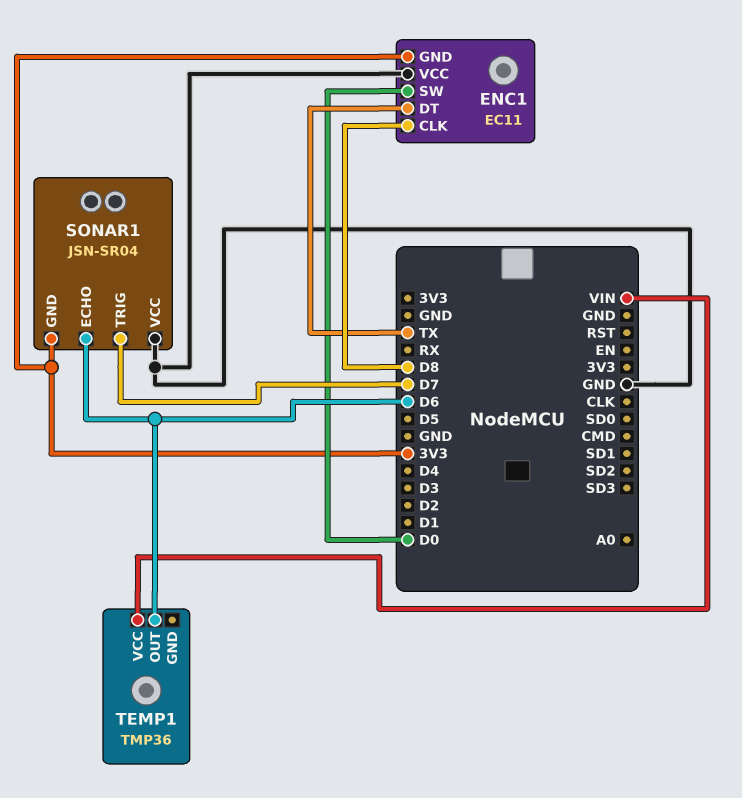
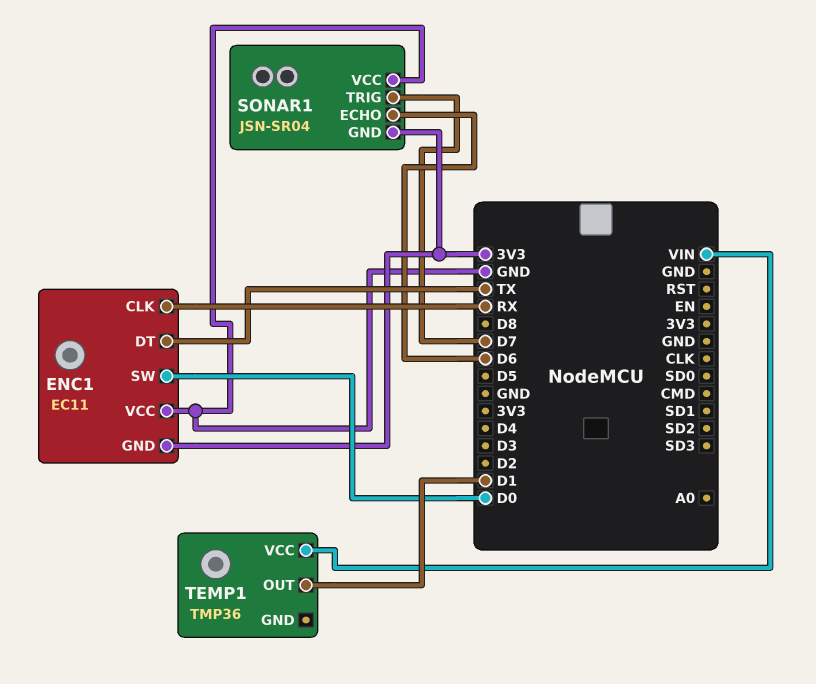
ENC1 pin CLK: D8 -> RX
TEMP1 pin OUT: D6 -> D1

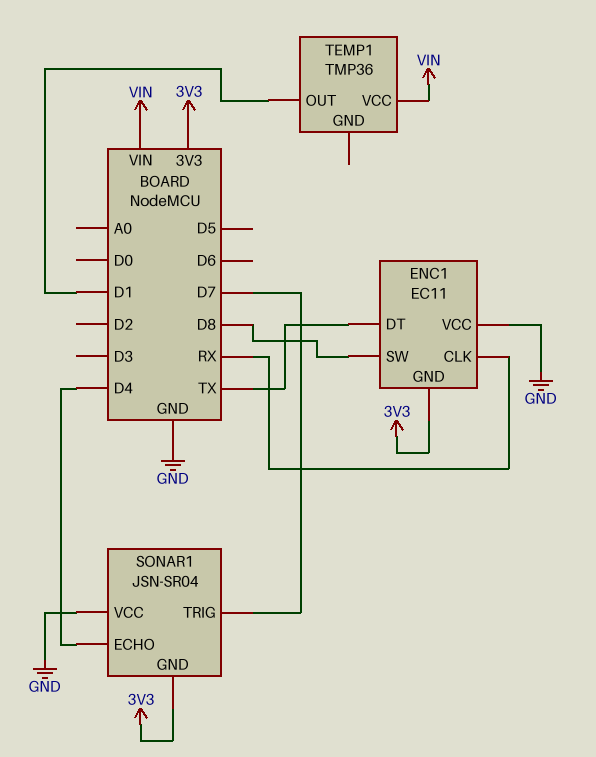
ENC1 pin SW: D0 -> D8
SONAR1 pin ECHO: D6 -> D4

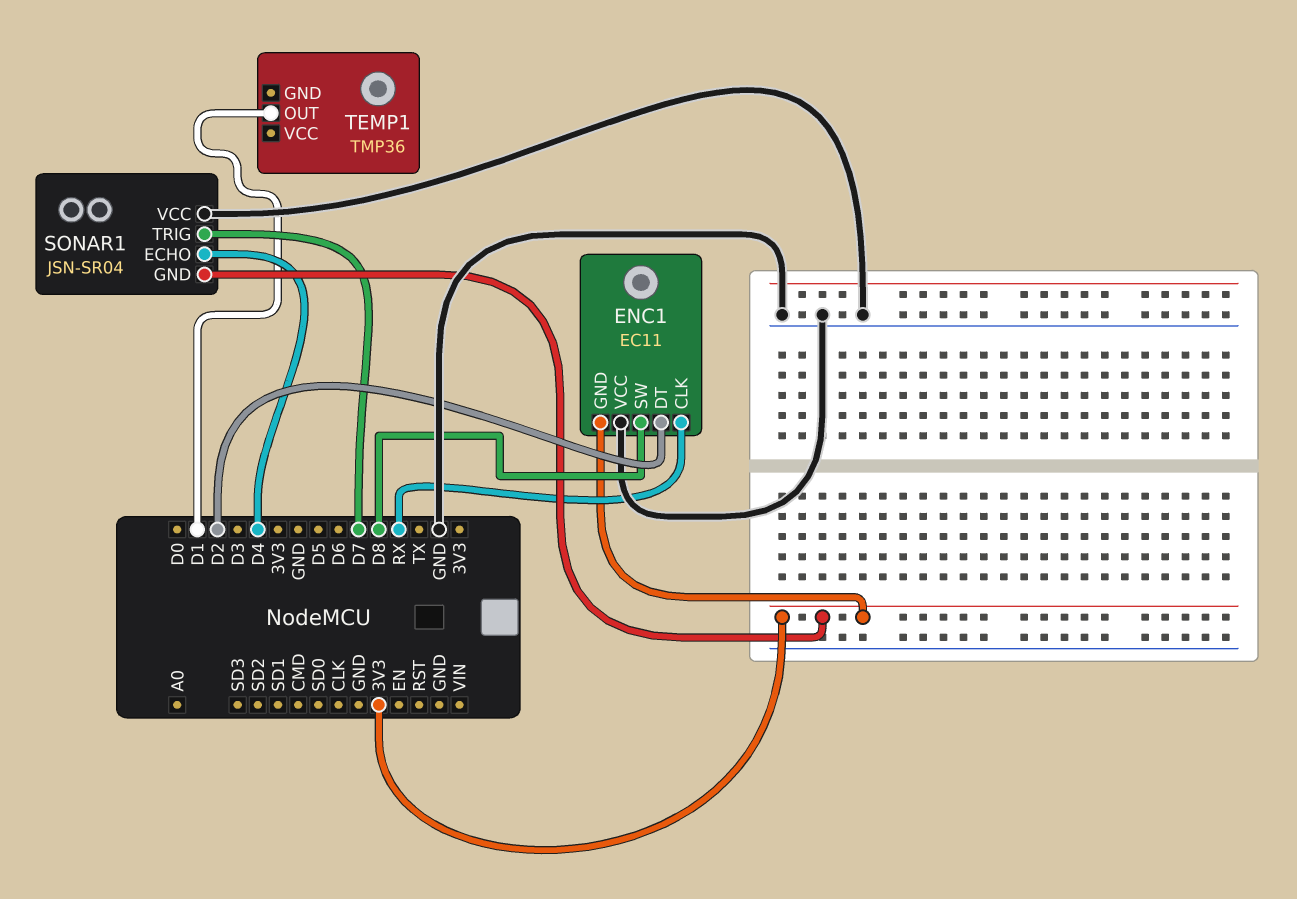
ENC1 pin DT: TX -> D2
TEMP1 pin VCC: VIN -> none

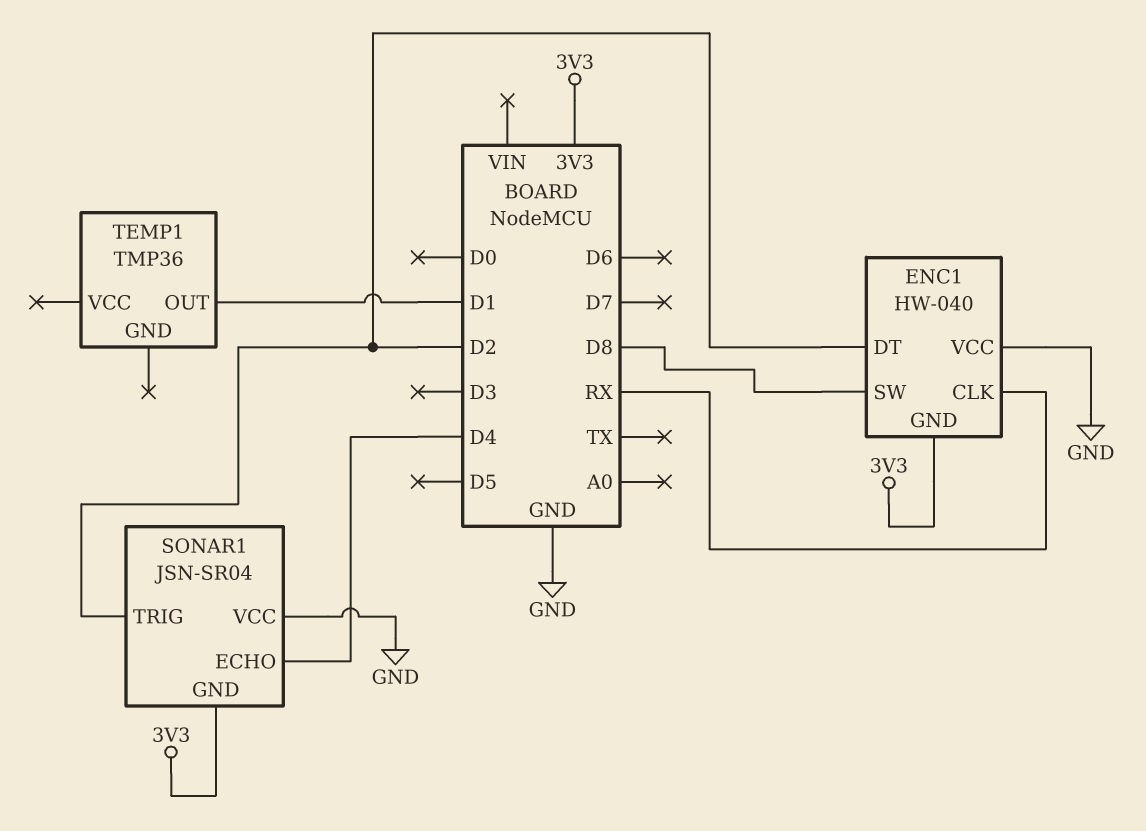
ENC1: EC11 -> HW-040
SONAR1 pin TRIG: D7 -> D2

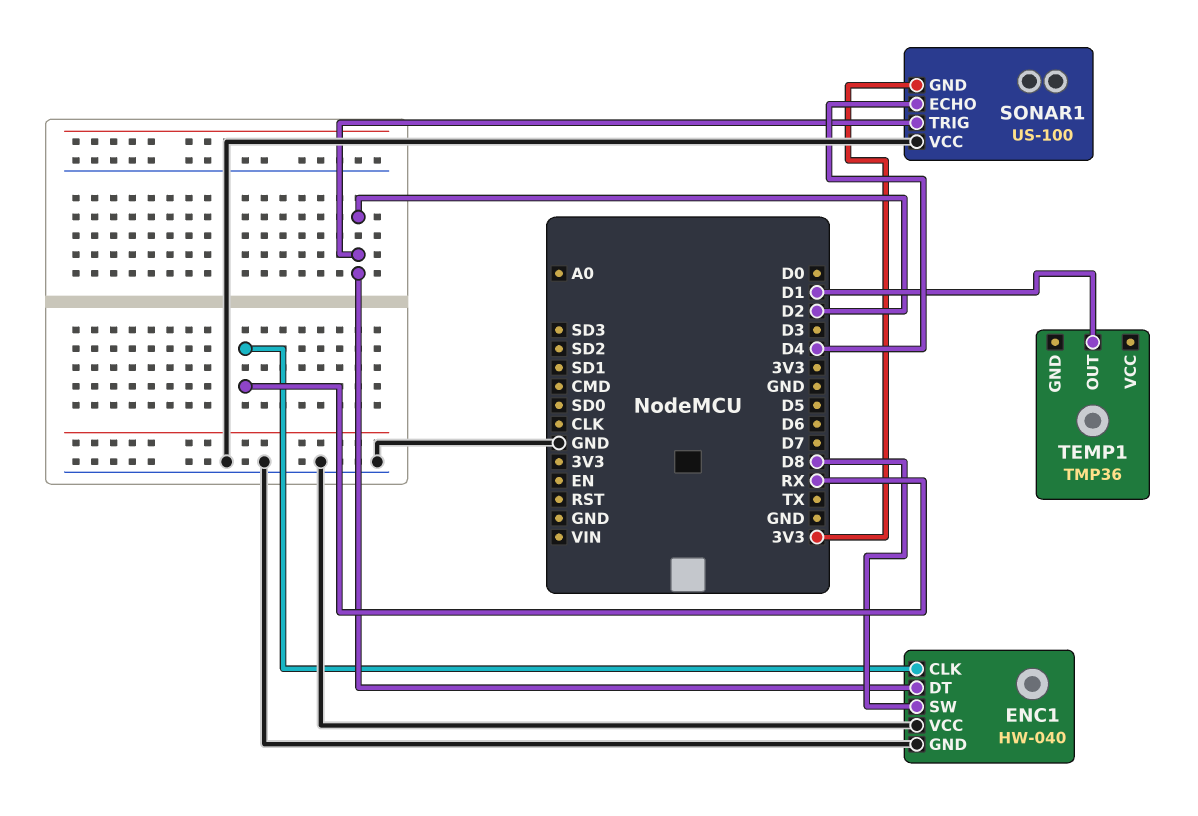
ENC1 pin GND: 3V3 -> GND
SONAR1: JSN-SR04 -> US-100

